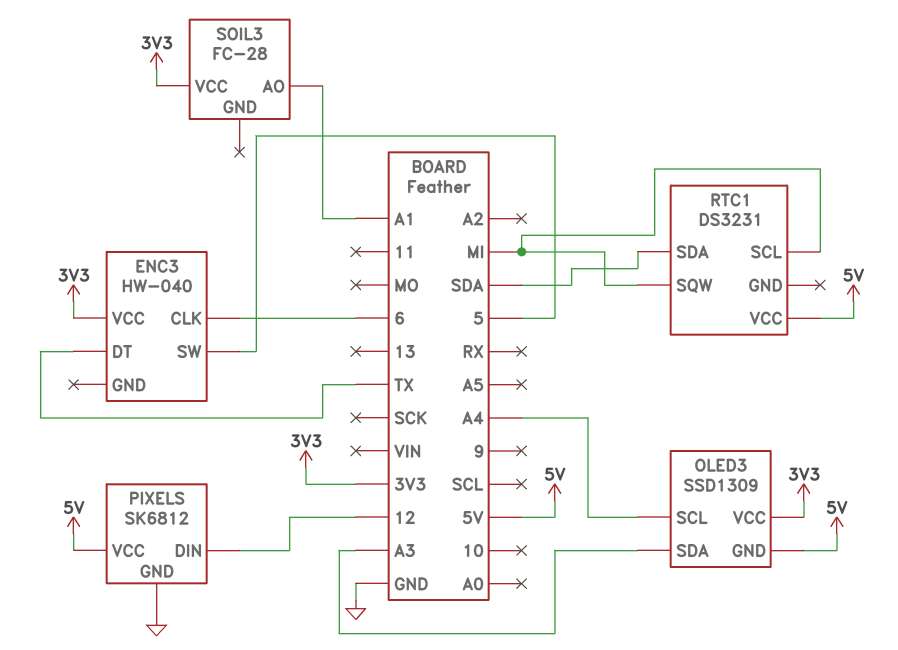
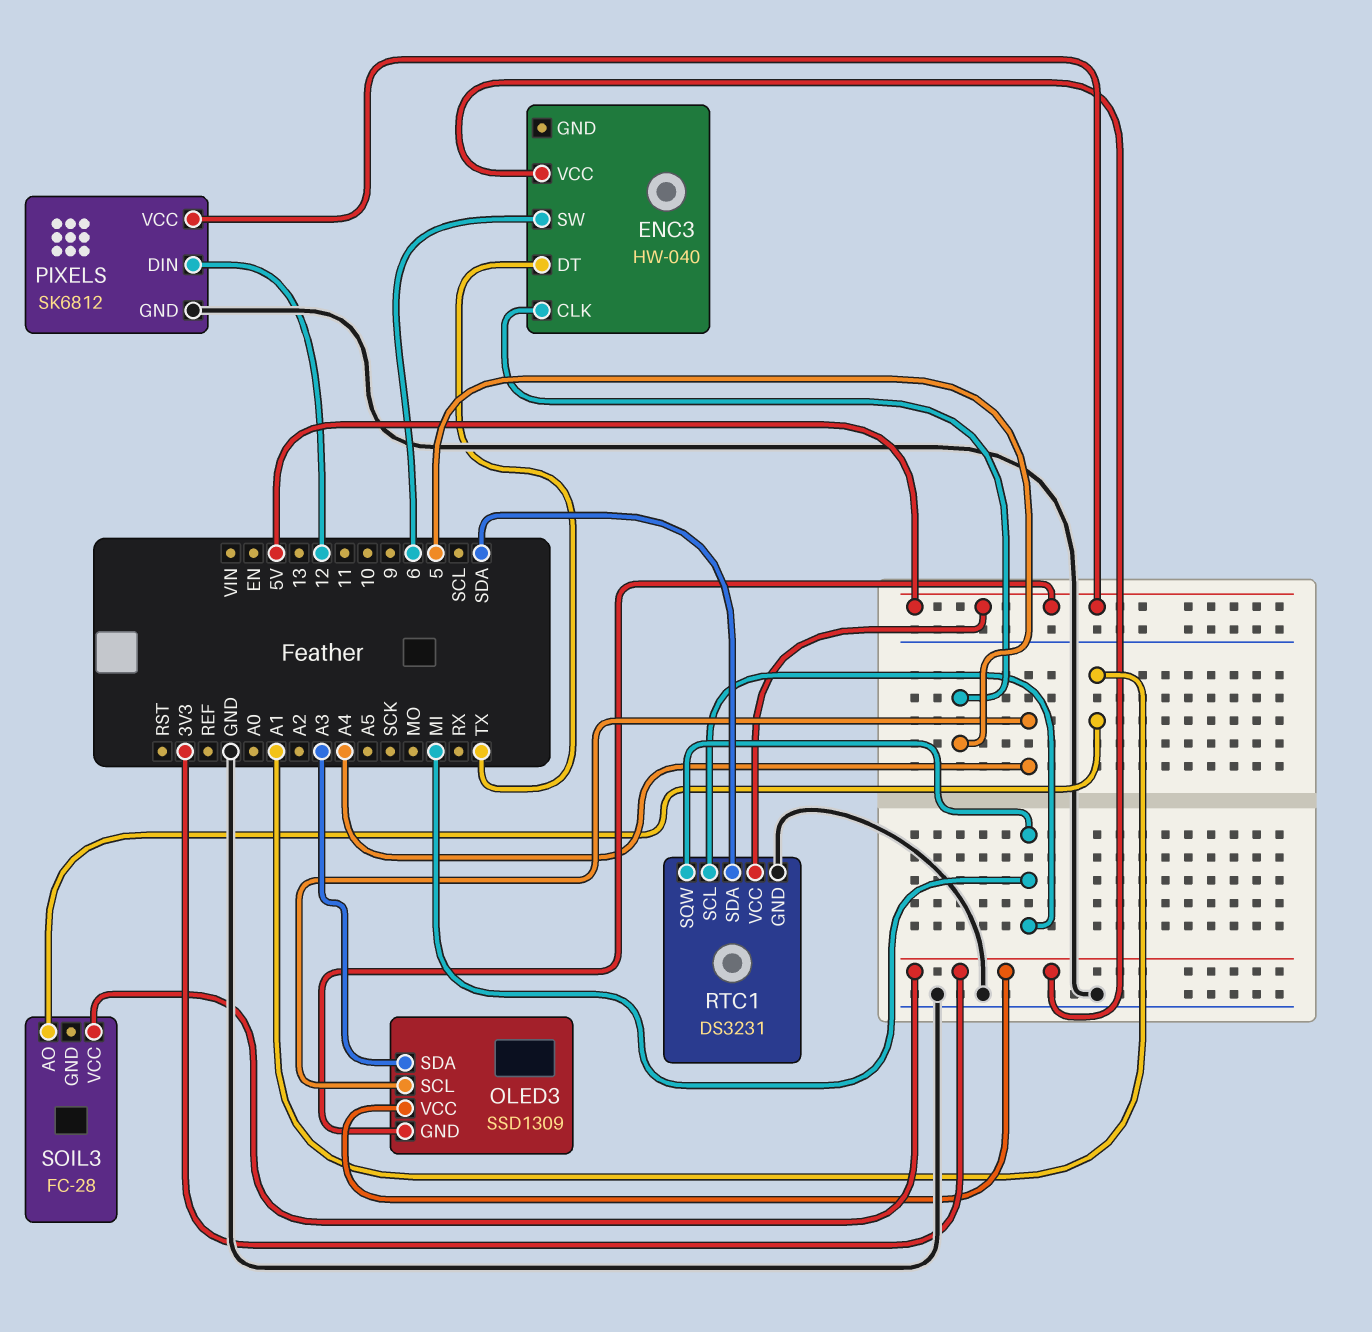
ENC3 pin CLK: 6 -> 5
ENC3 pin SW: 5 -> 6
RTC1 pin GND: none -> GND

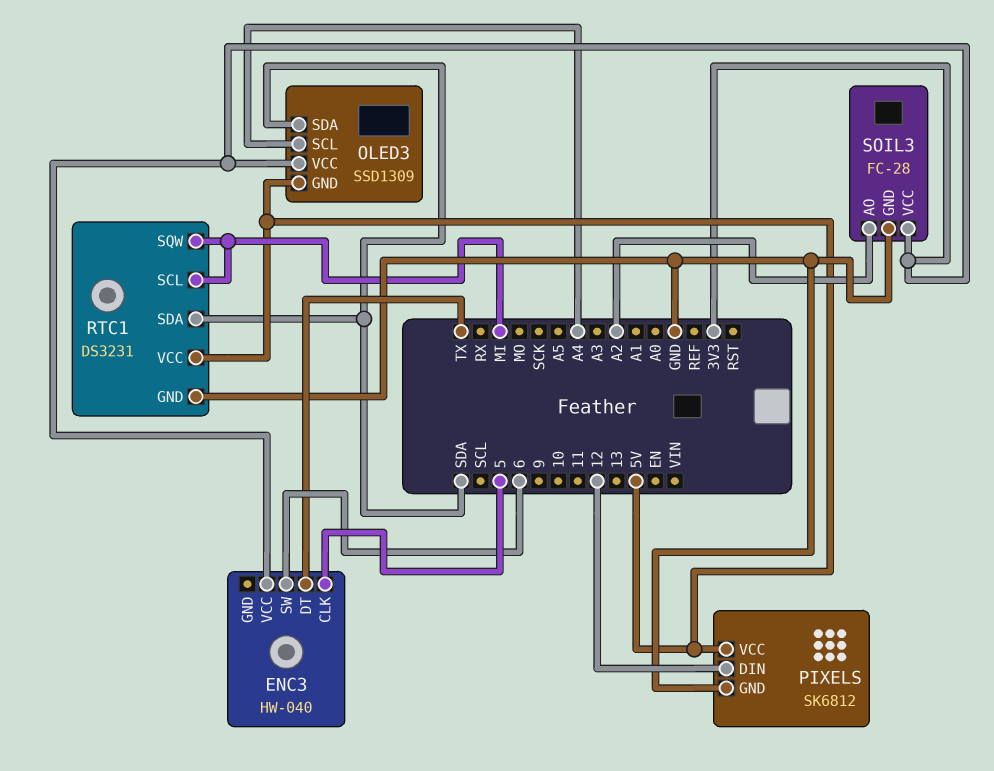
OLED3 pin SDA: A3 -> SDA
SOIL3 pin AO: A1 -> A2
SOIL3 pin GND: none -> GND

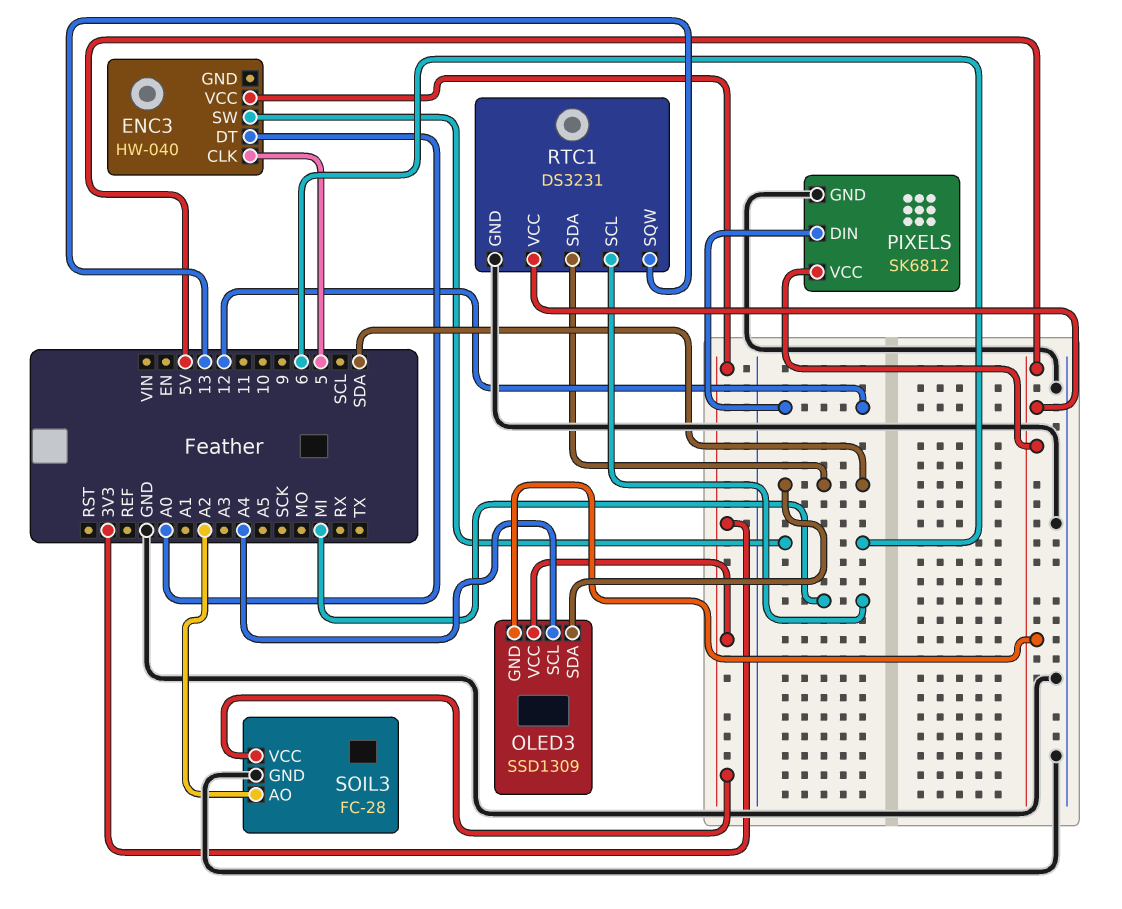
ENC3 pin DT: TX -> A0
RTC1 pin SQW: MI -> 13

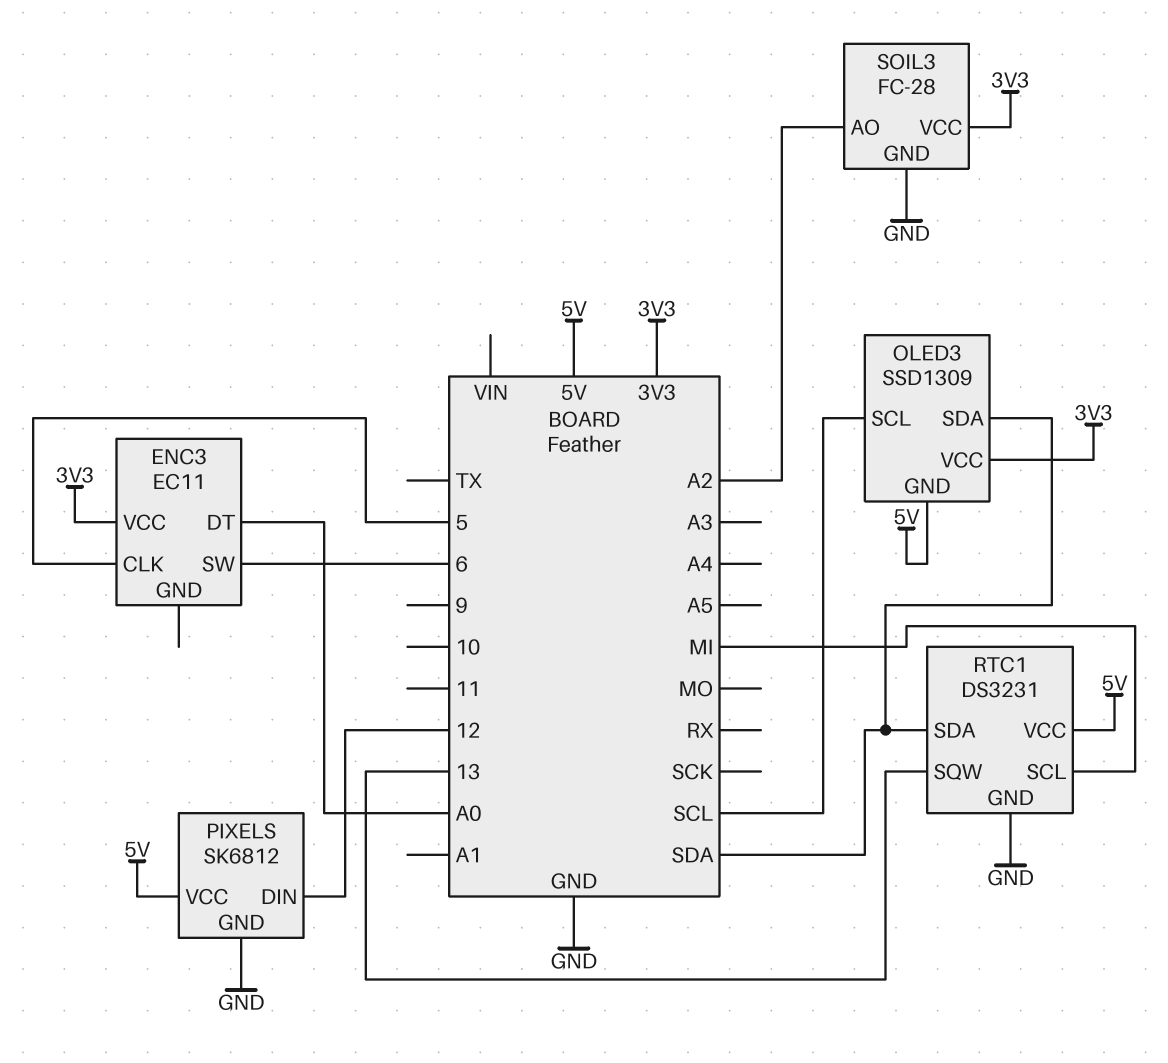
ENC3: HW-040 -> EC11
OLED3 pin SCL: A4 -> SCL

